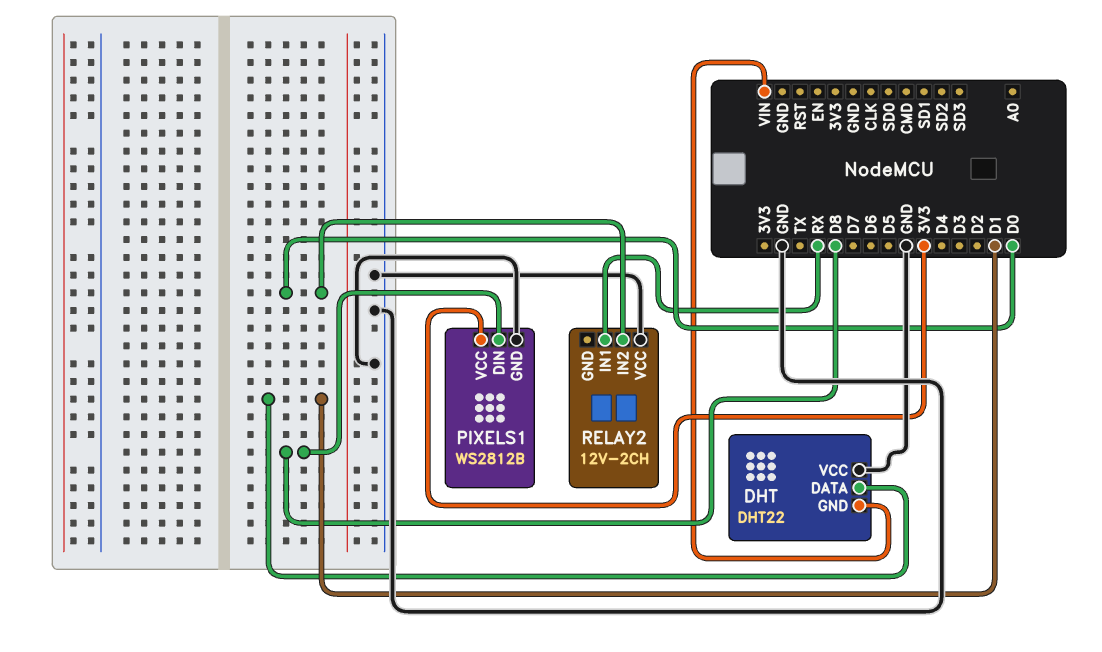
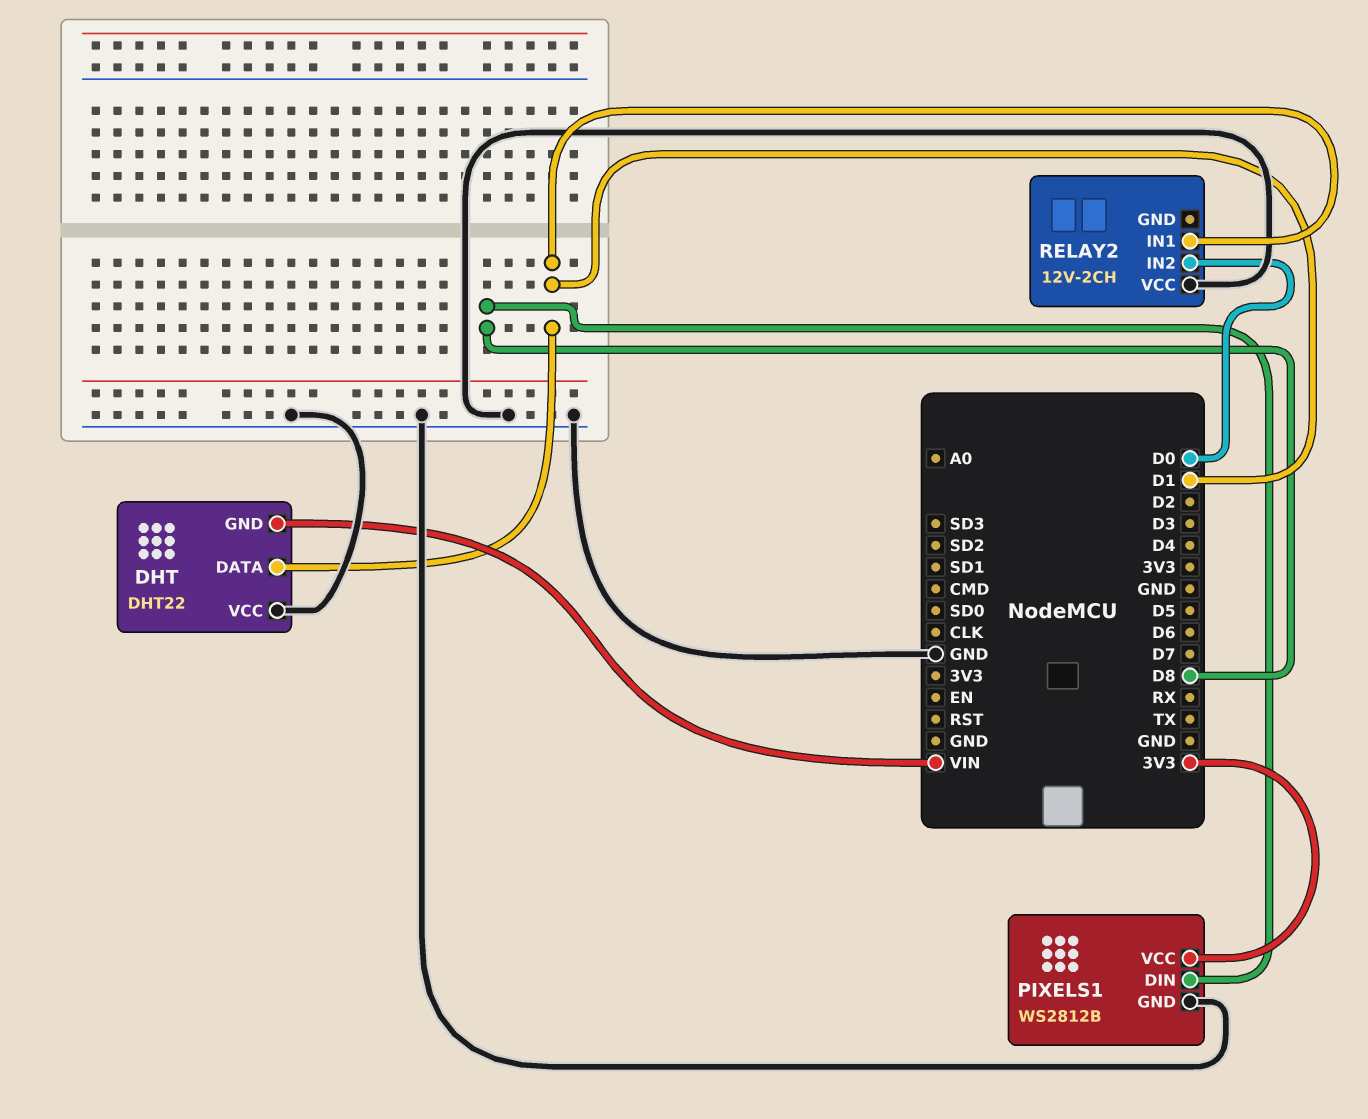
RELAY2 pin IN1: RX -> D1

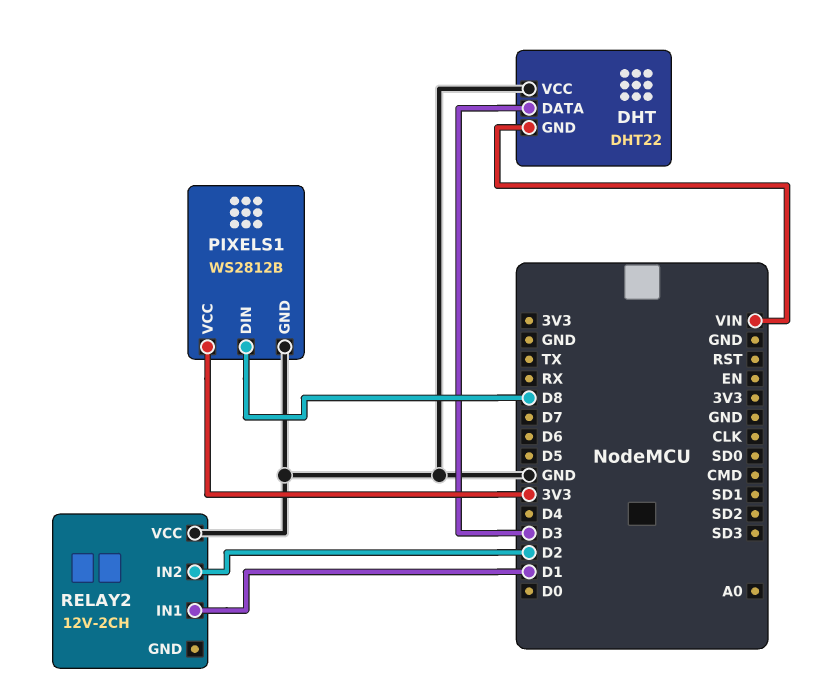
DHT pin DATA: D1 -> D3
RELAY2 pin IN2: D0 -> D2

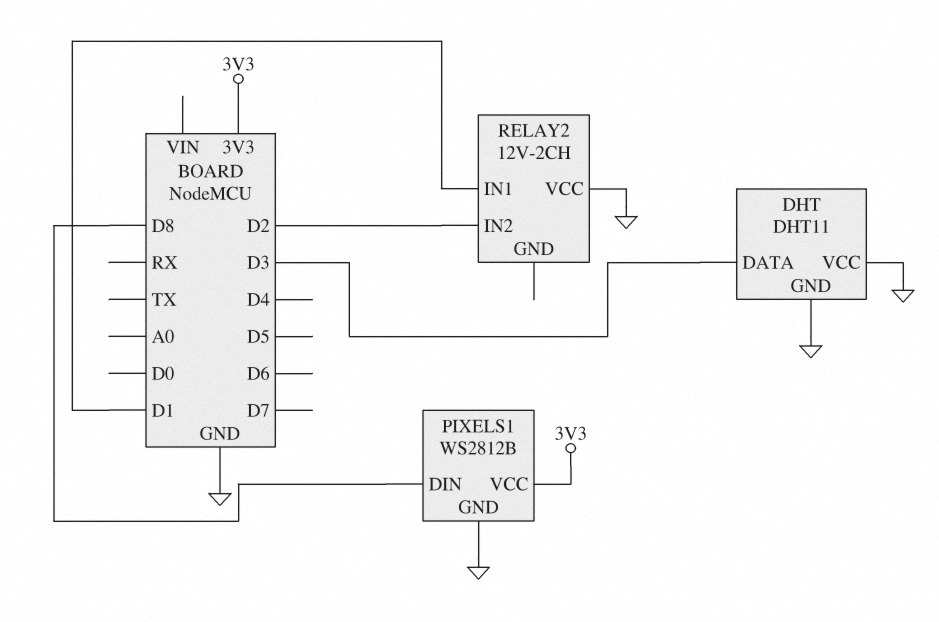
DHT: DHT22 -> DHT11
DHT pin GND: VIN -> GND

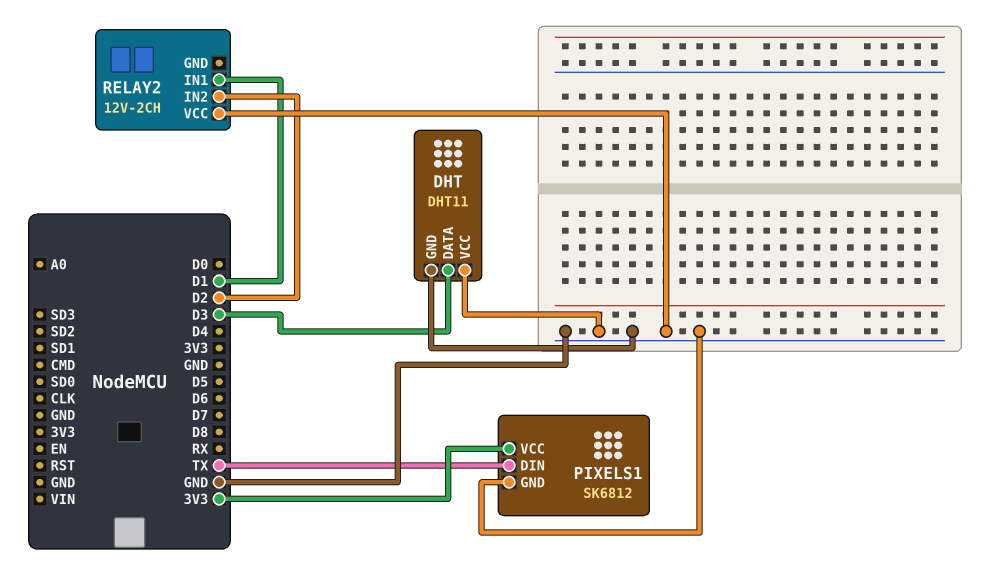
PIXELS1: WS2812B -> SK6812
PIXELS1 pin DIN: D8 -> TX

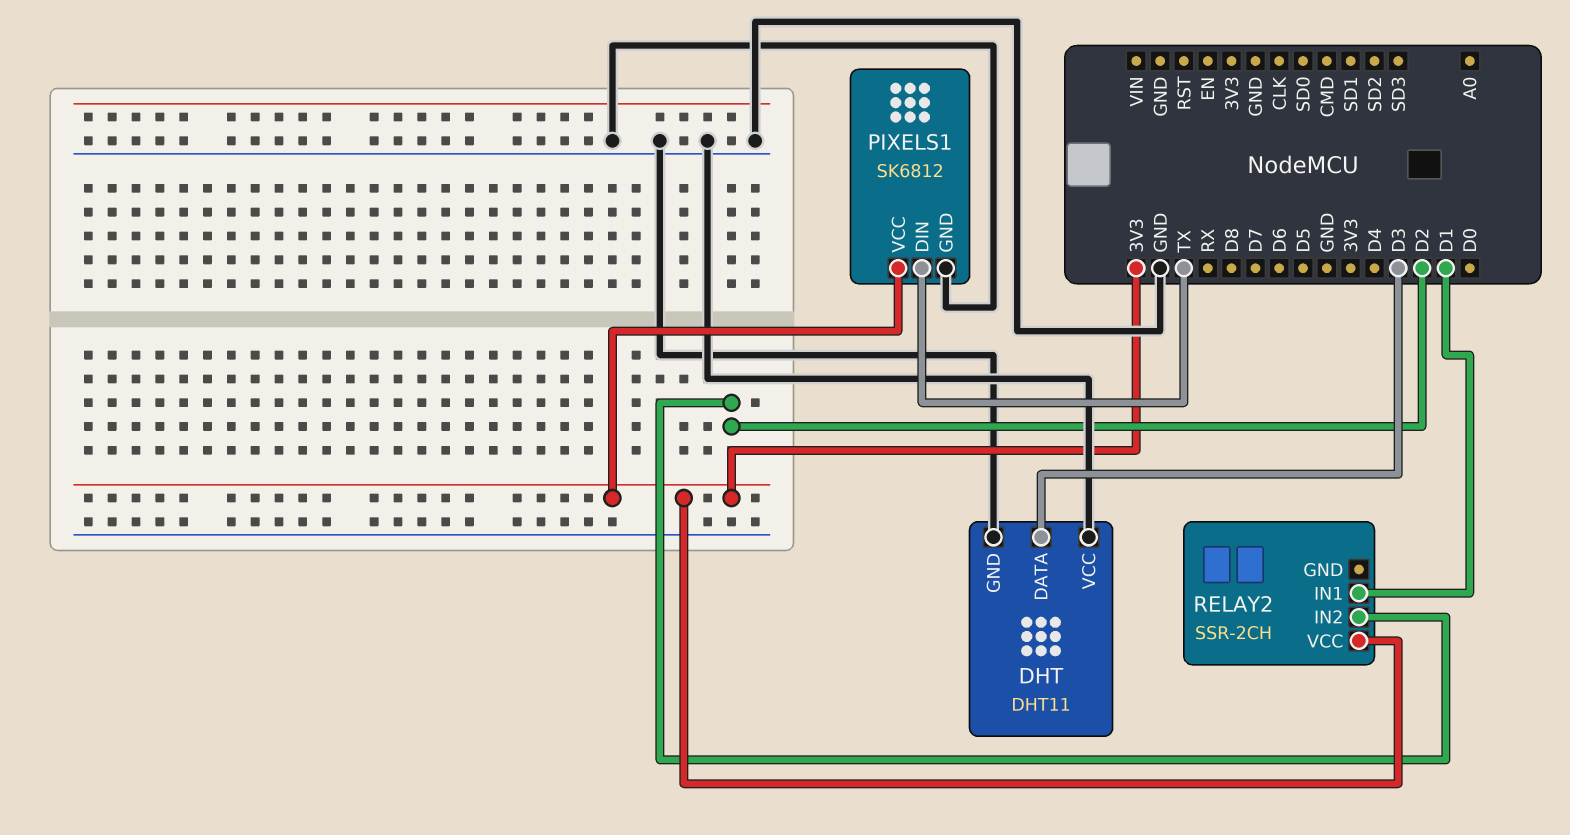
RELAY2: 12V-2CH -> SSR-2CH
RELAY2 pin VCC: GND -> 3V3

